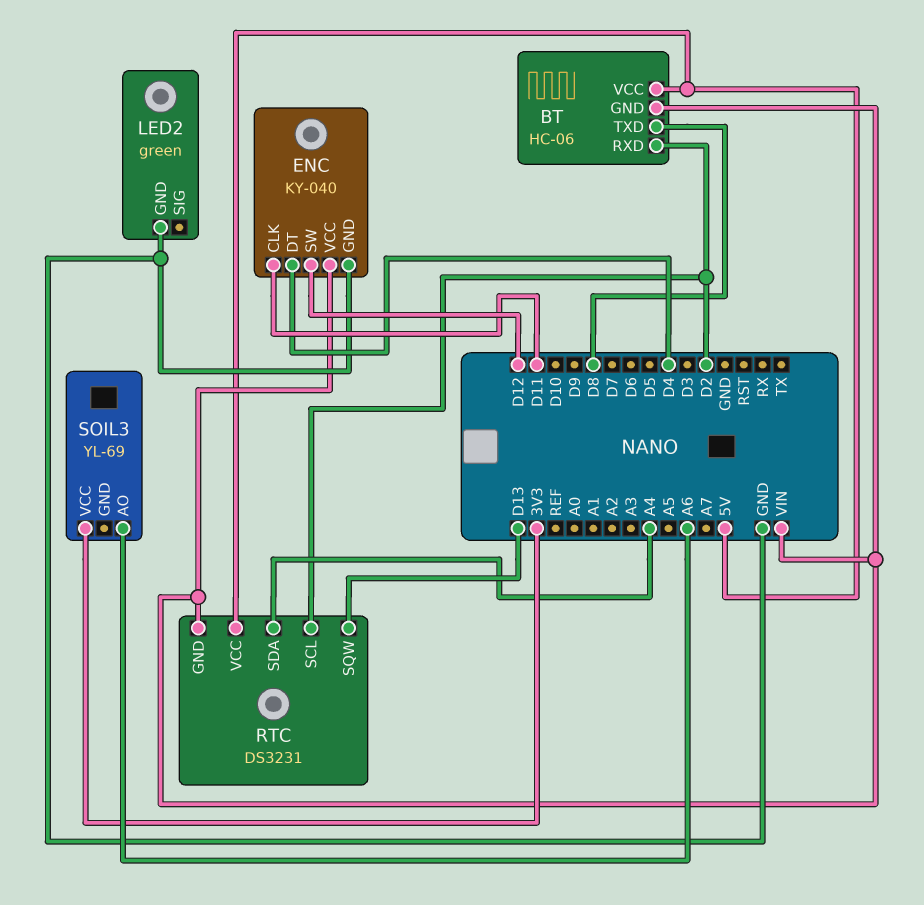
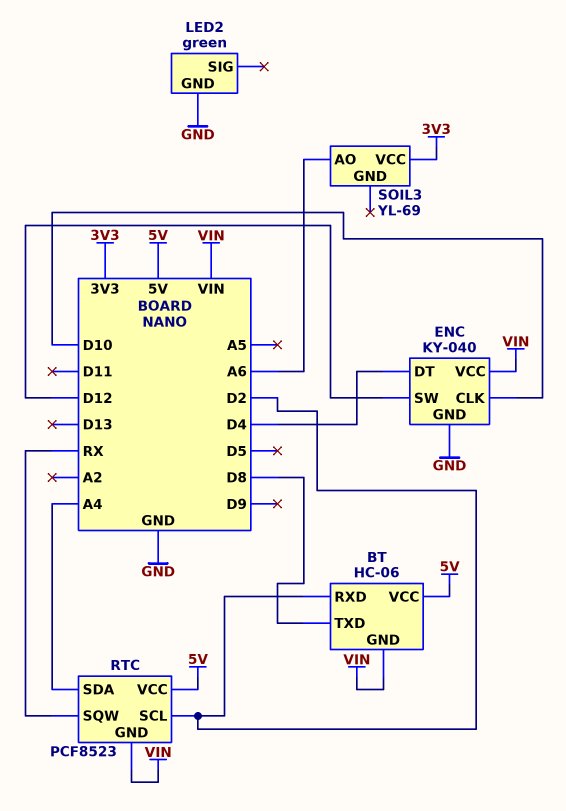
ENC pin CLK: D11 -> D10
RTC: DS3231 -> PCF8523
RTC pin SQW: D13 -> RX

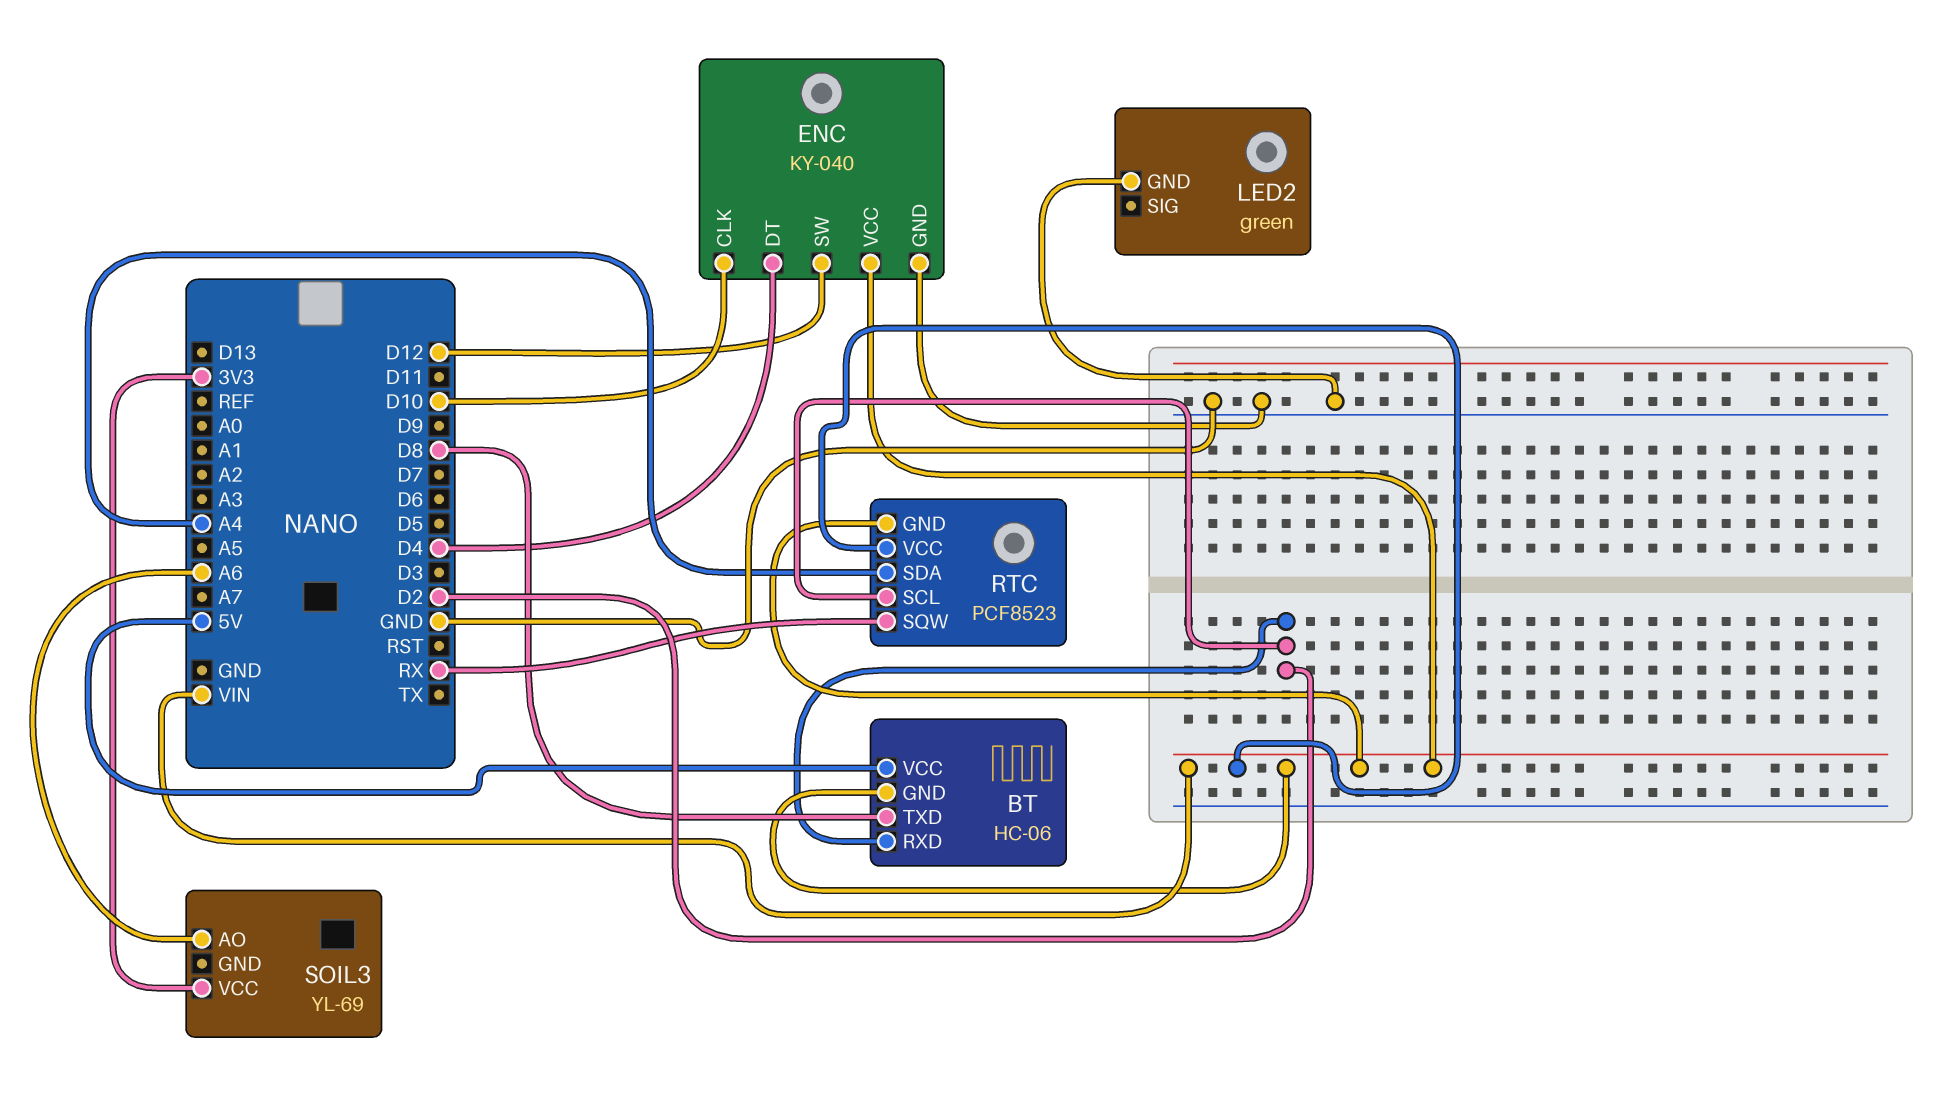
RTC pin VCC: 5V -> VIN

